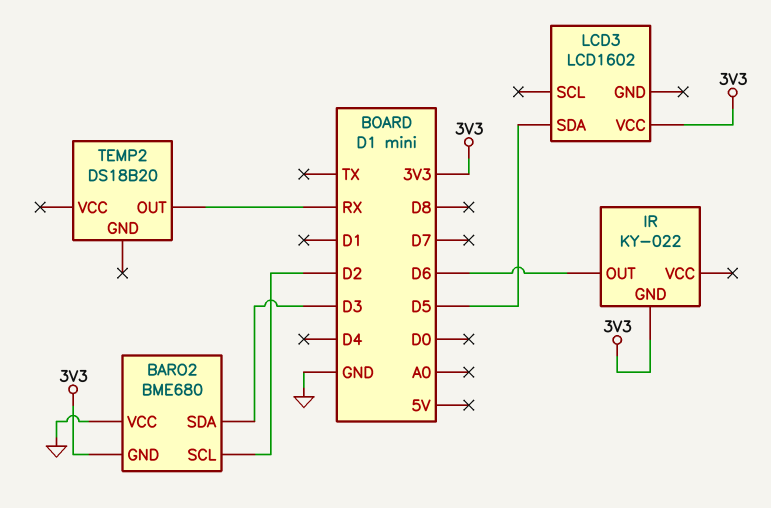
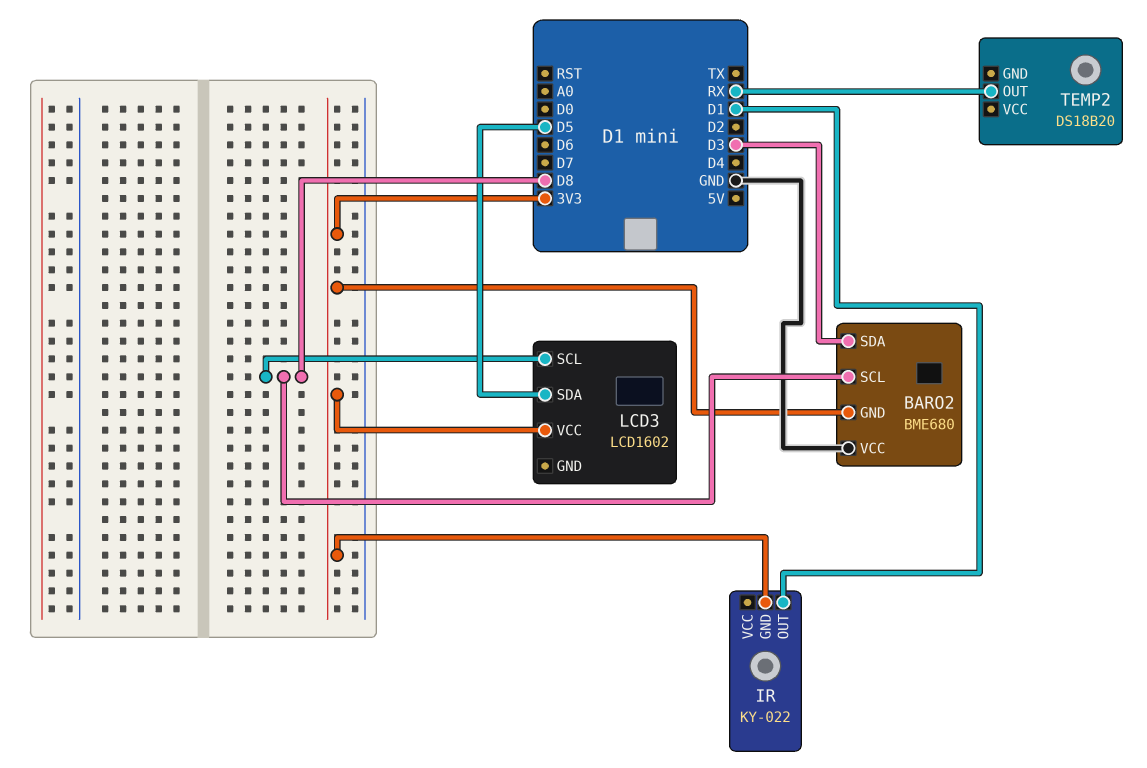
BARO2 pin SCL: D2 -> D8
IR pin OUT: D6 -> D1
LCD3 pin SCL: none -> D8

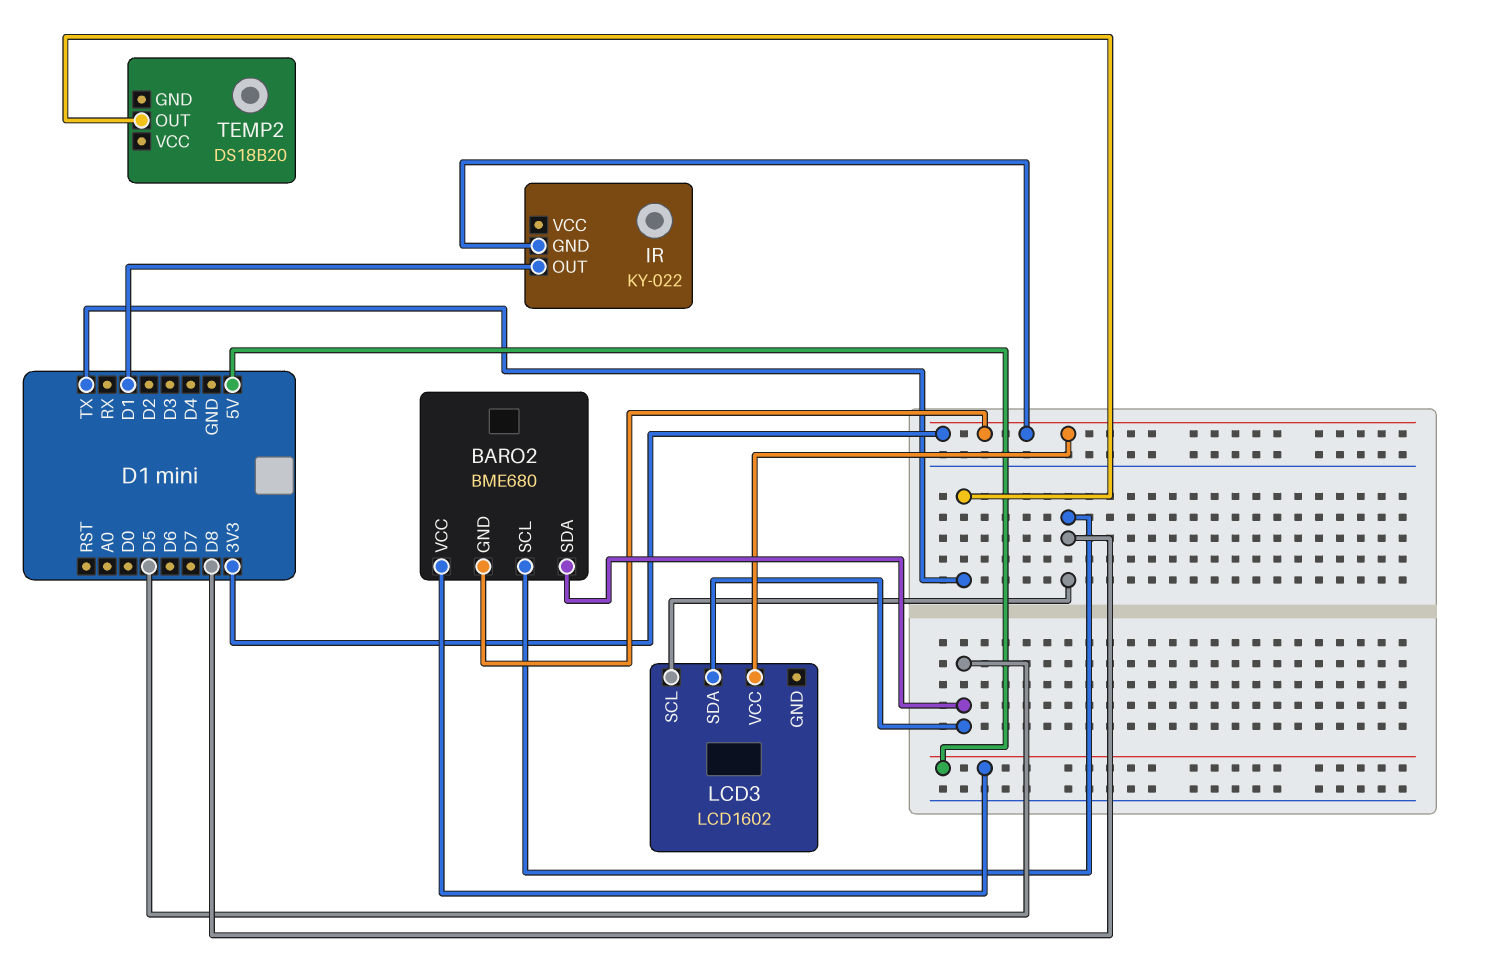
BARO2 pin SDA: D3 -> D5
BARO2 pin VCC: GND -> 5V
TEMP2 pin OUT: RX -> TX

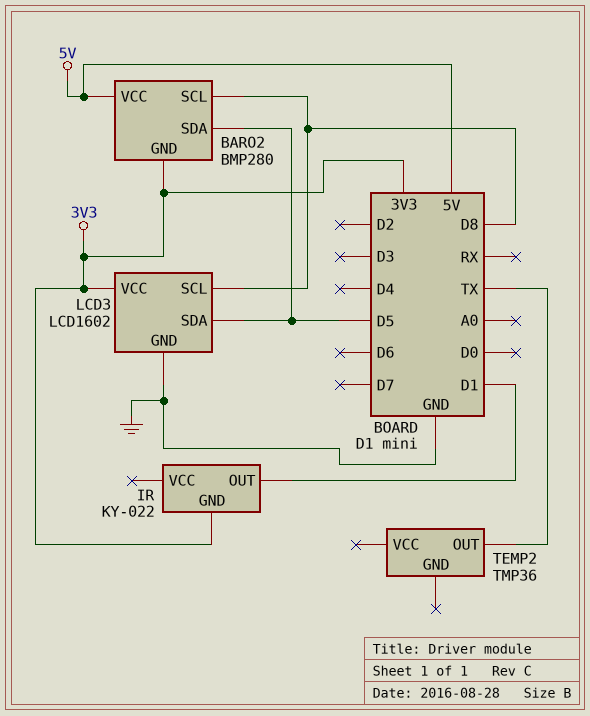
BARO2: BME680 -> BMP280
LCD3 pin GND: none -> GND
TEMP2: DS18B20 -> TMP36

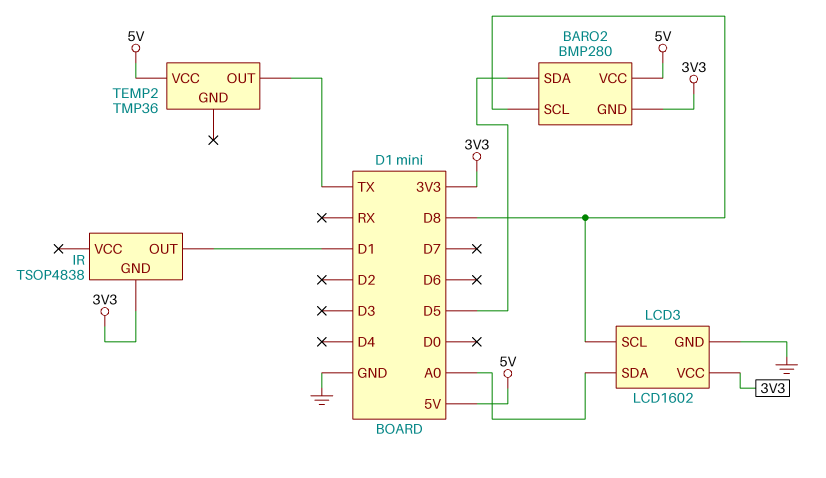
IR: KY-022 -> TSOP4838
LCD3 pin SDA: D5 -> A0
TEMP2 pin VCC: none -> 5V

